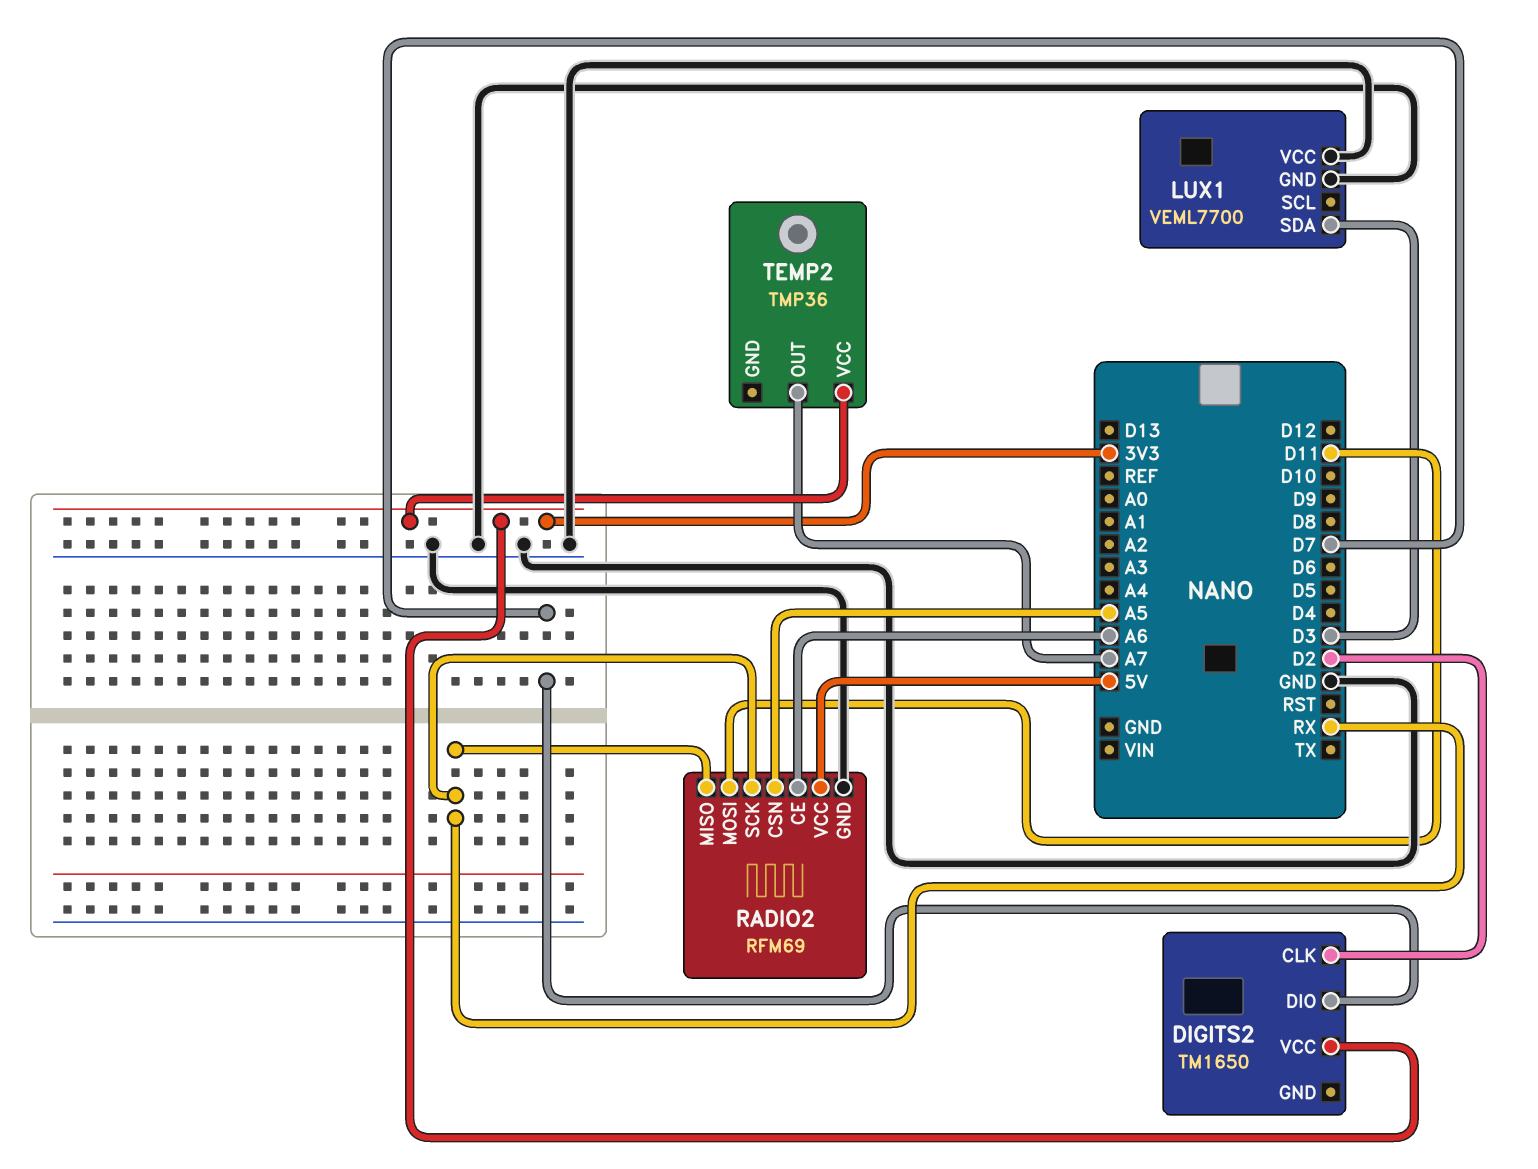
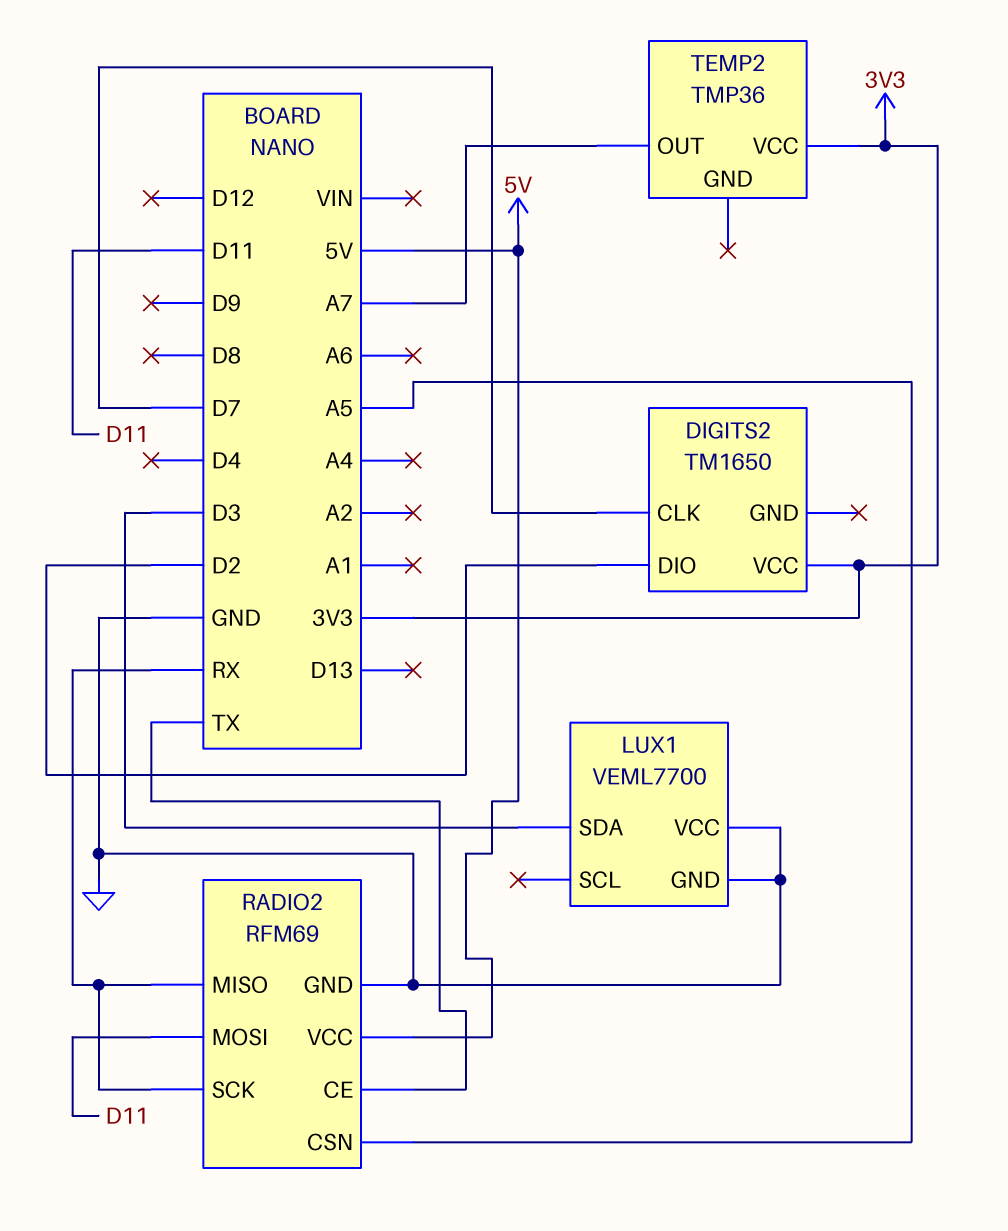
DIGITS2 pin CLK: D2 -> D7
DIGITS2 pin DIO: D7 -> D2
RADIO2 pin CE: A6 -> TX

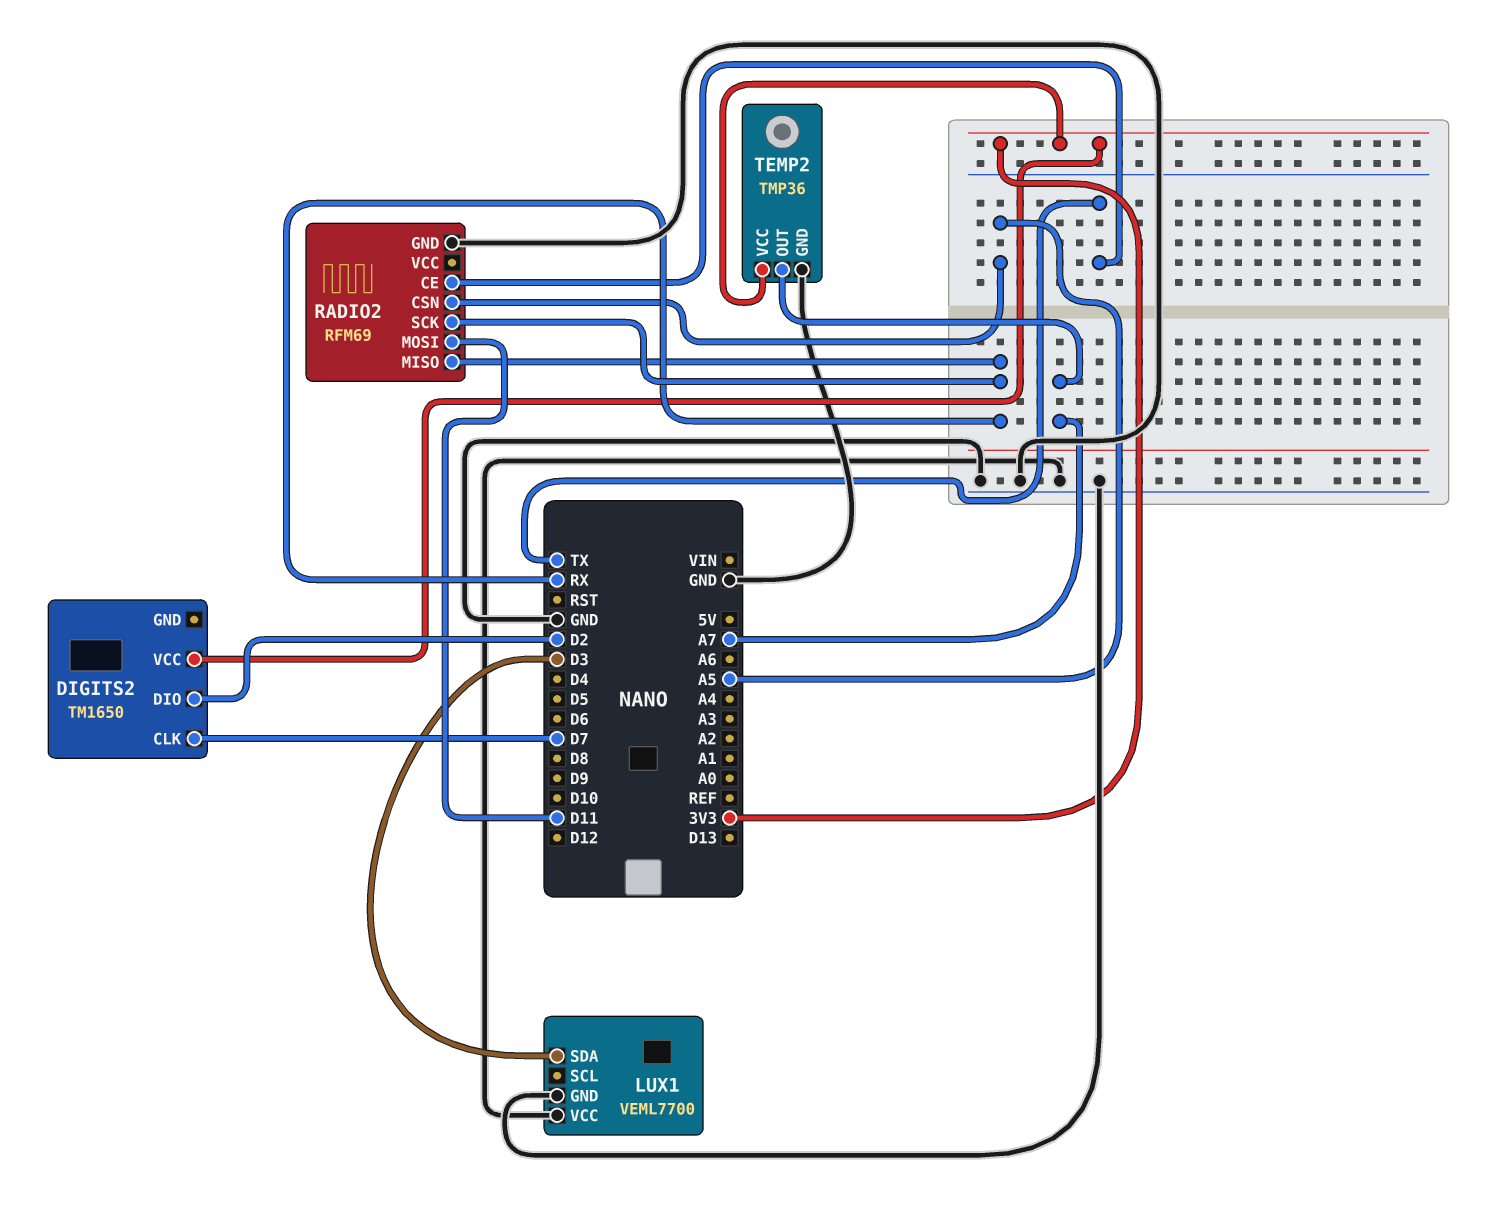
RADIO2 pin VCC: 5V -> none
TEMP2 pin GND: none -> GND

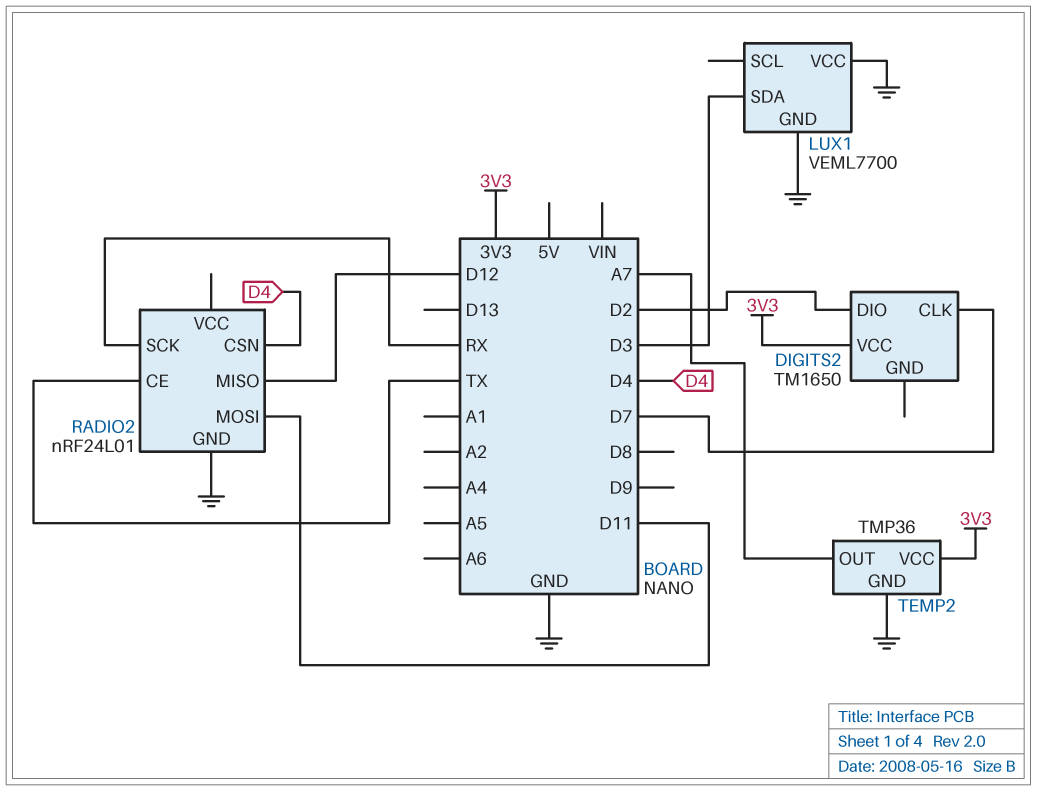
RADIO2: RFM69 -> nRF24L01
RADIO2 pin CSN: A5 -> D4
RADIO2 pin MISO: RX -> D12

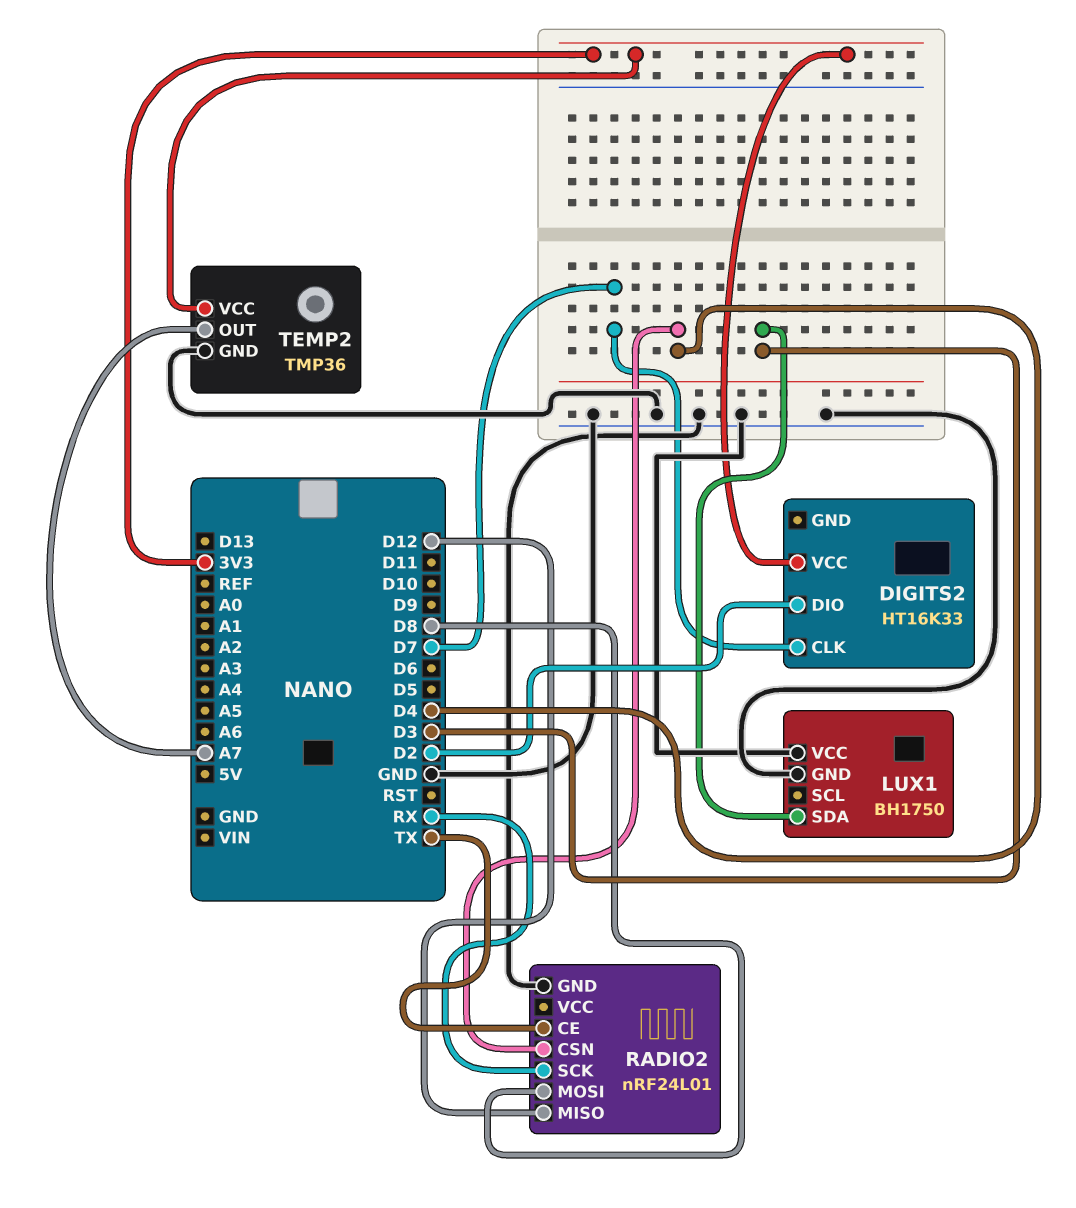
DIGITS2: TM1650 -> HT16K33
LUX1: VEML7700 -> BH1750
RADIO2 pin MOSI: D11 -> D8

